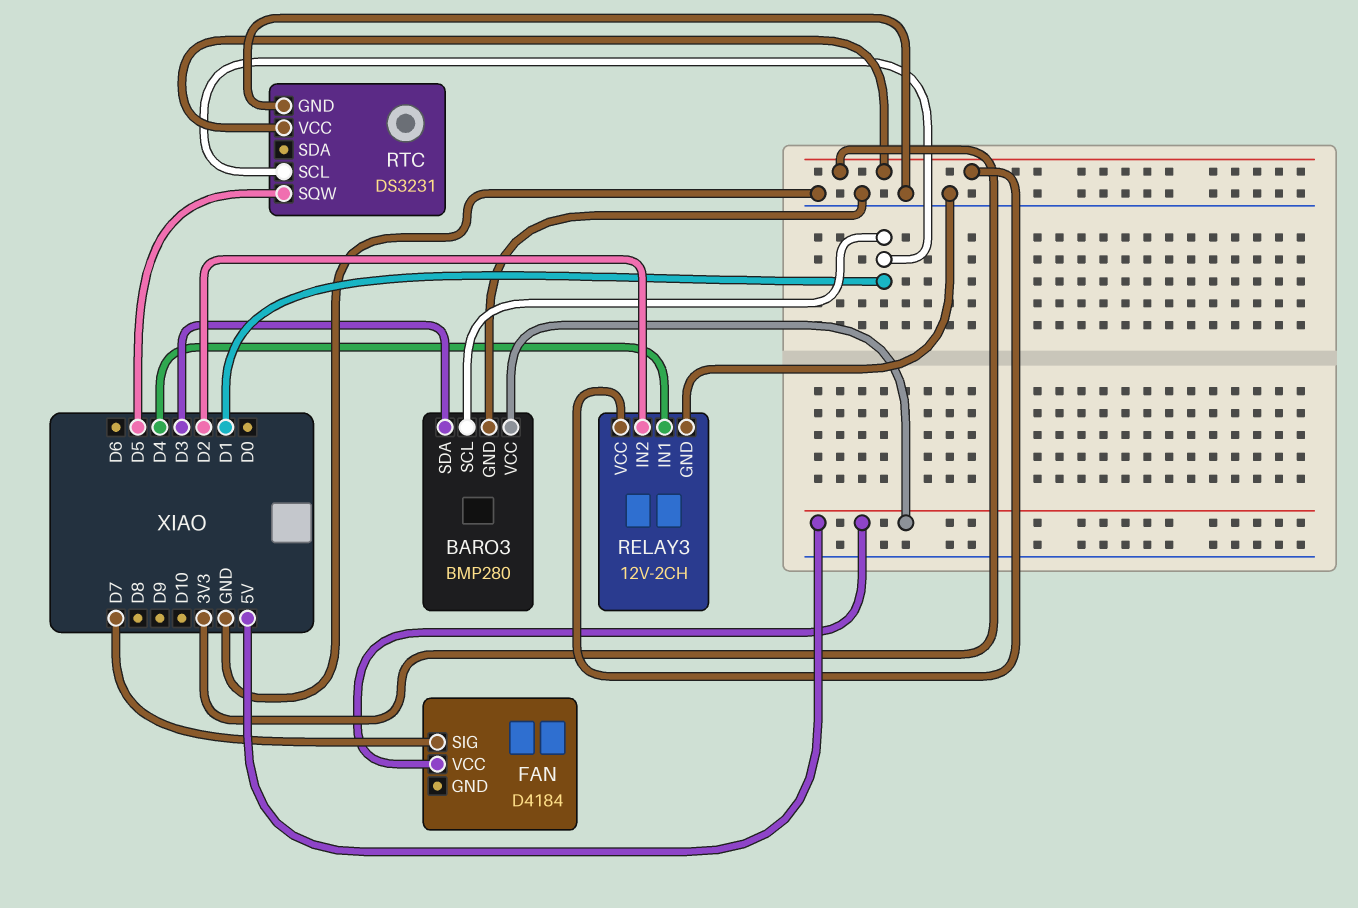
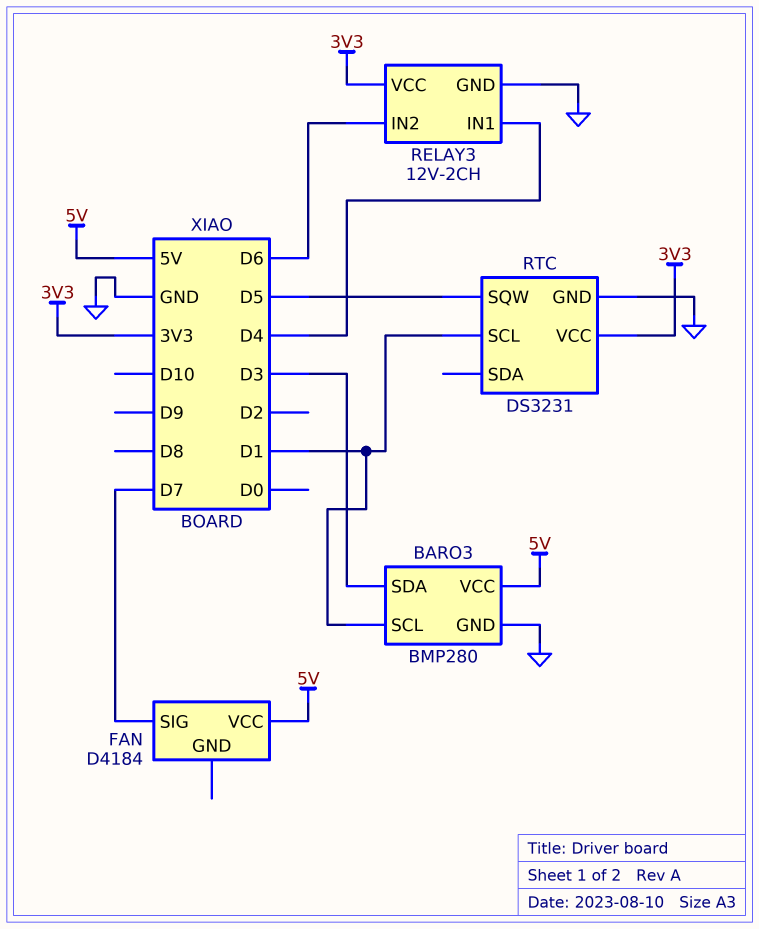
RELAY3 pin IN2: D2 -> D6

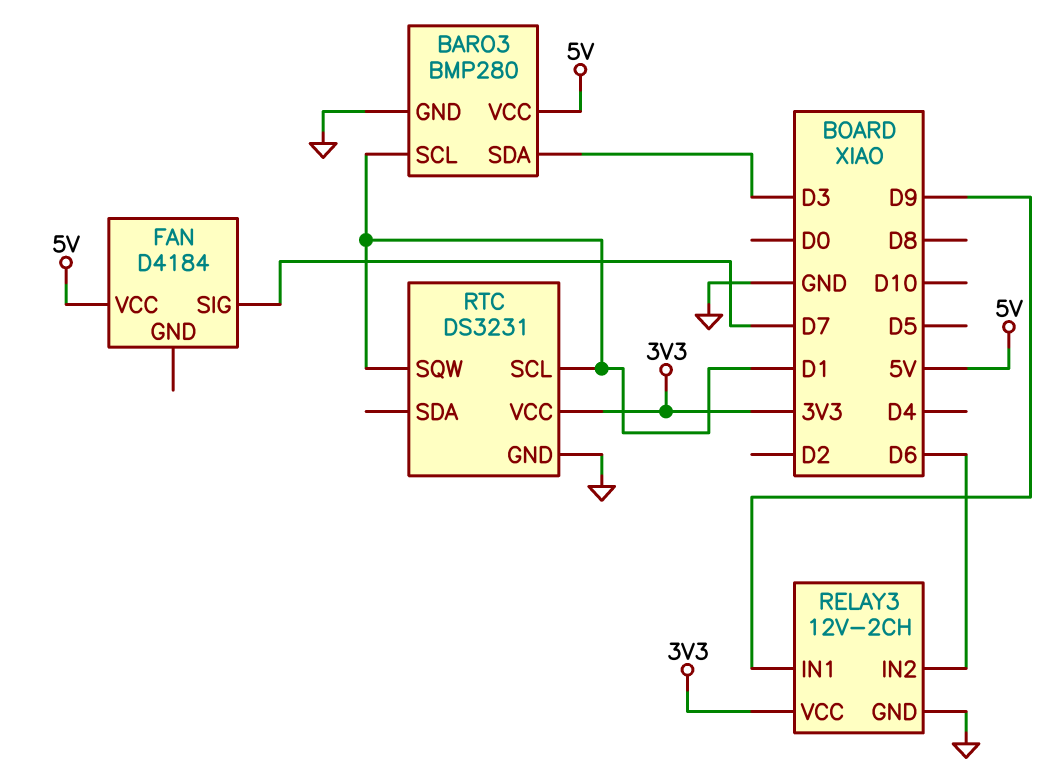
RELAY3 pin IN1: D4 -> D9
RTC pin SQW: D5 -> D1

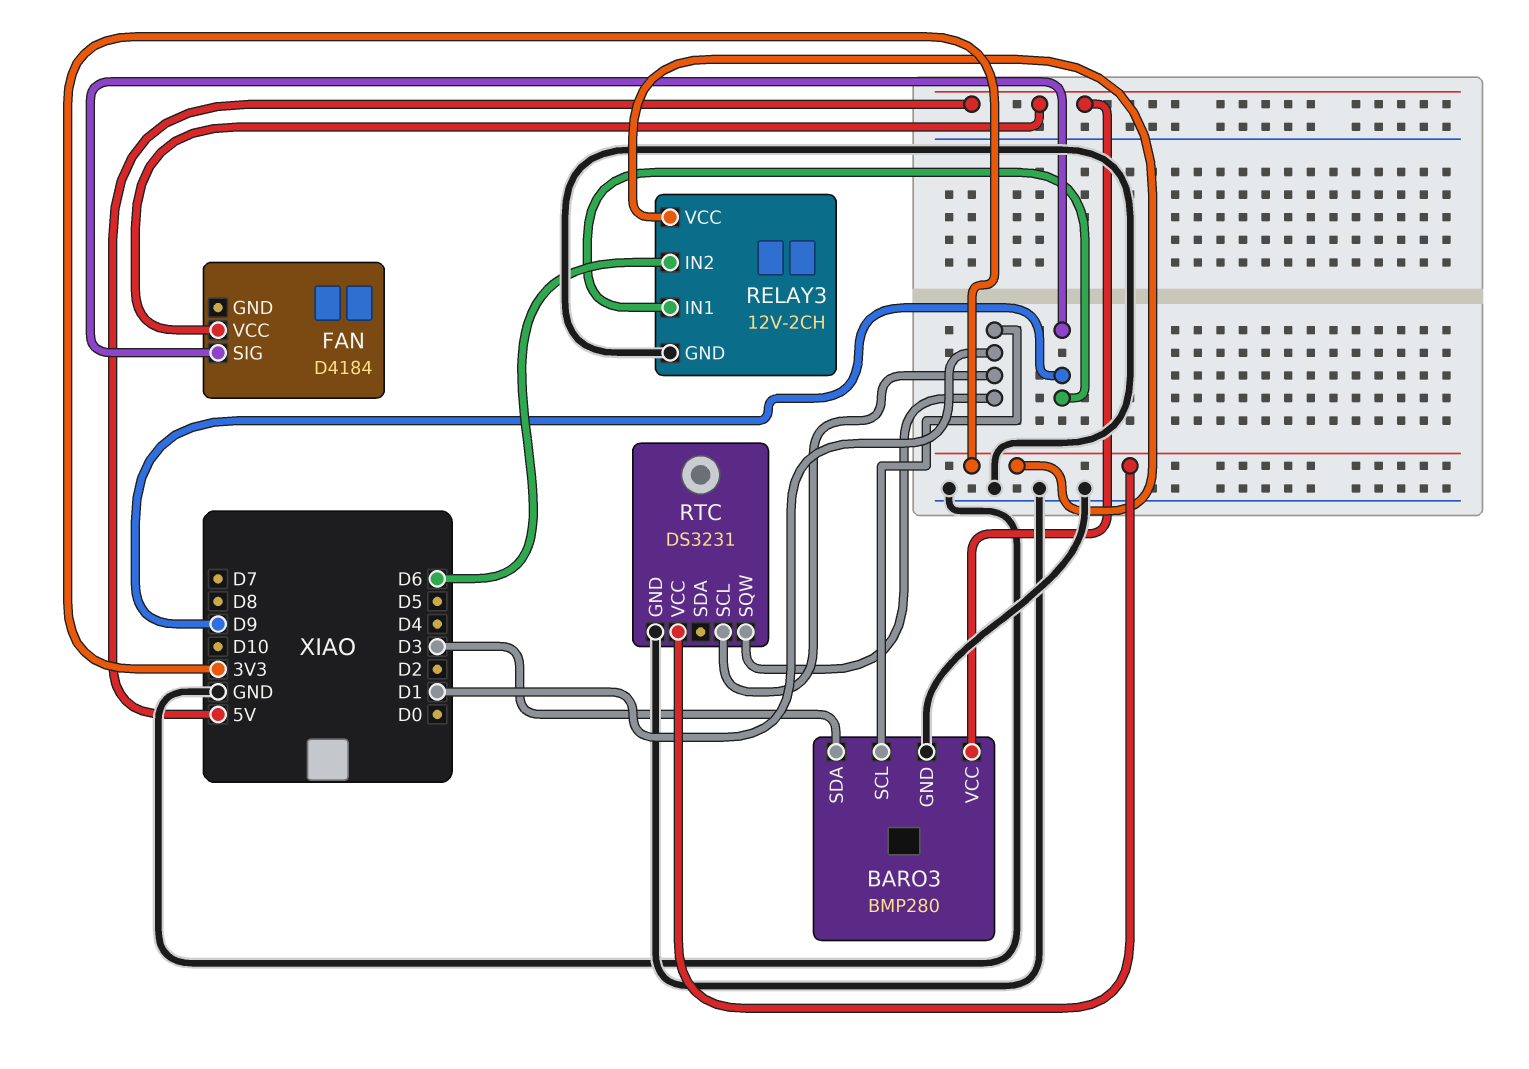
FAN pin SIG: D7 -> D9

